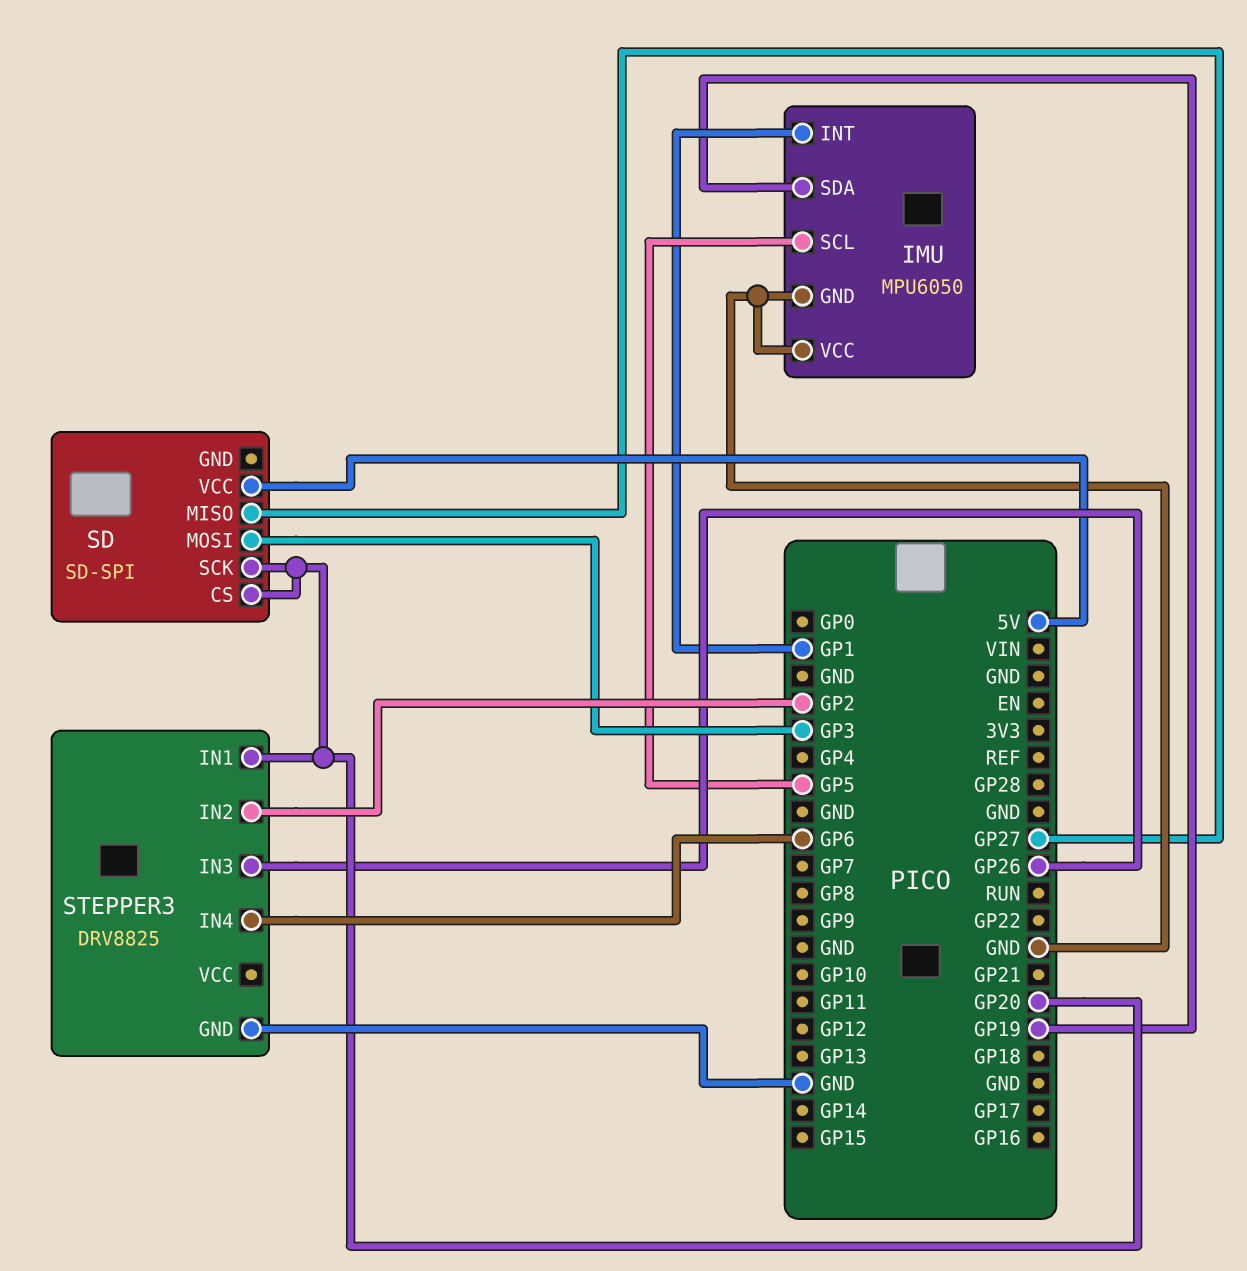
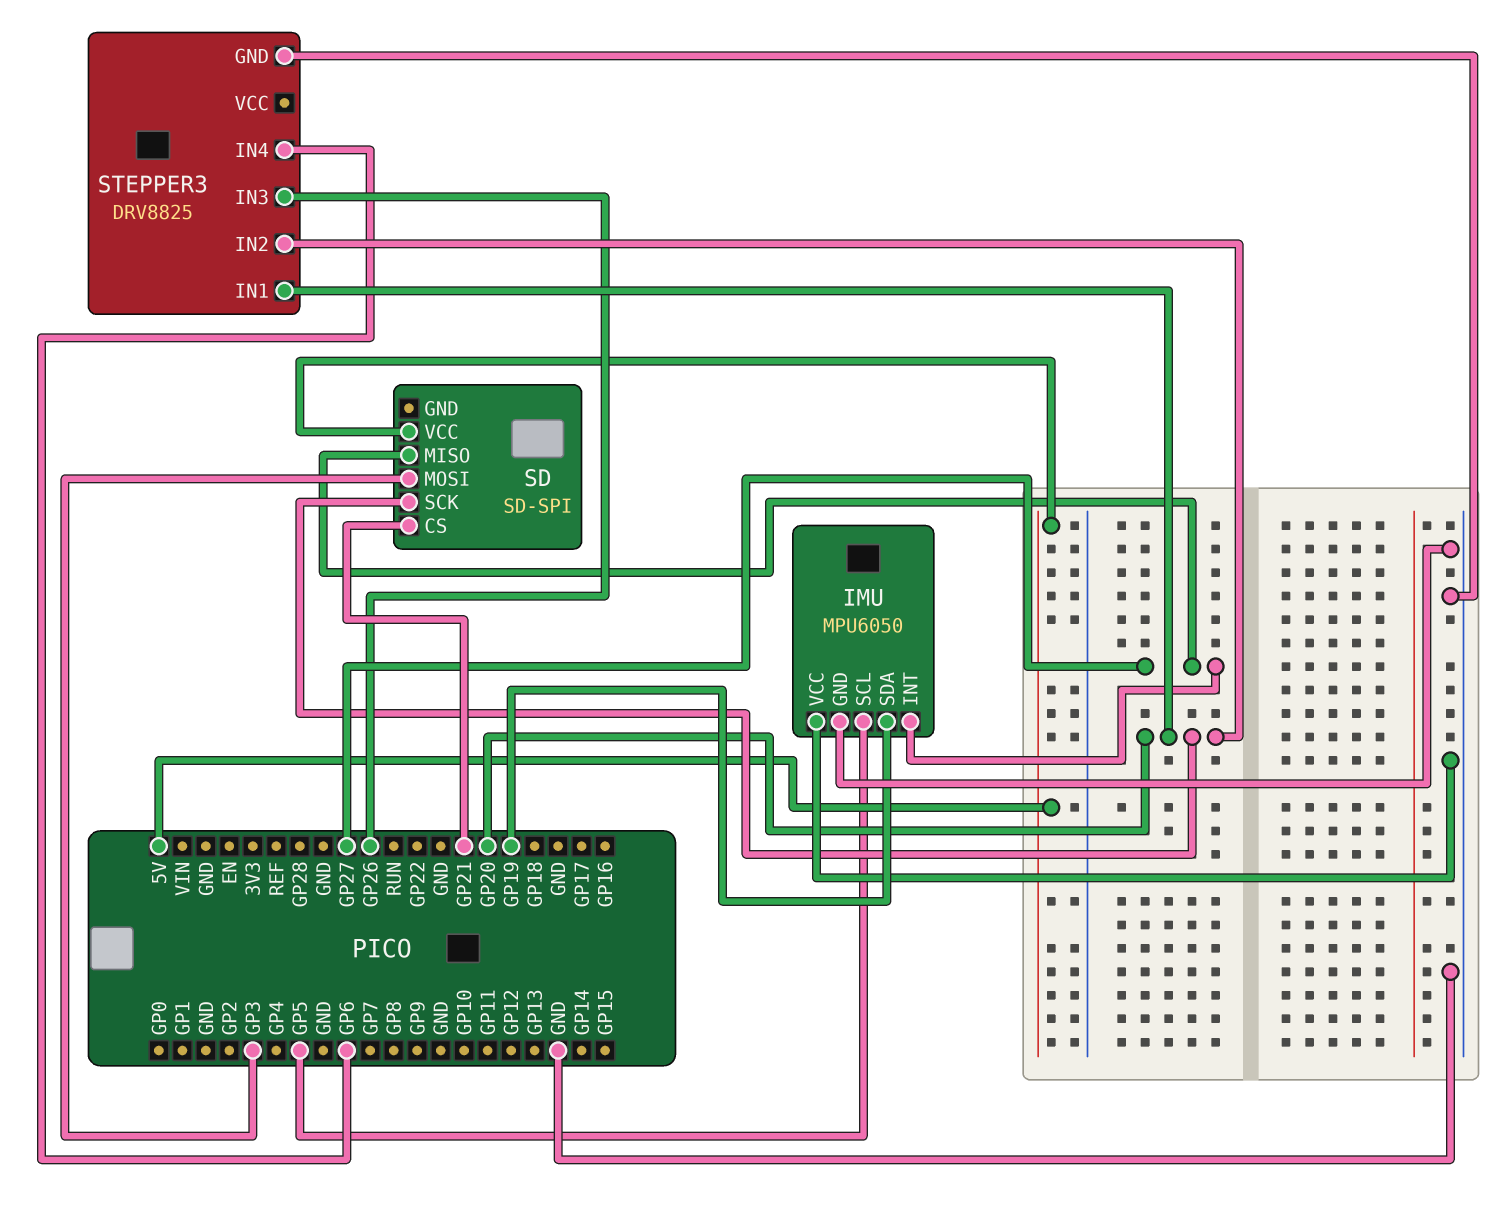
IMU pin INT: GP1 -> GP27
SD pin CS: GP20 -> GP21
STEPPER3 pin IN2: GP2 -> GP20

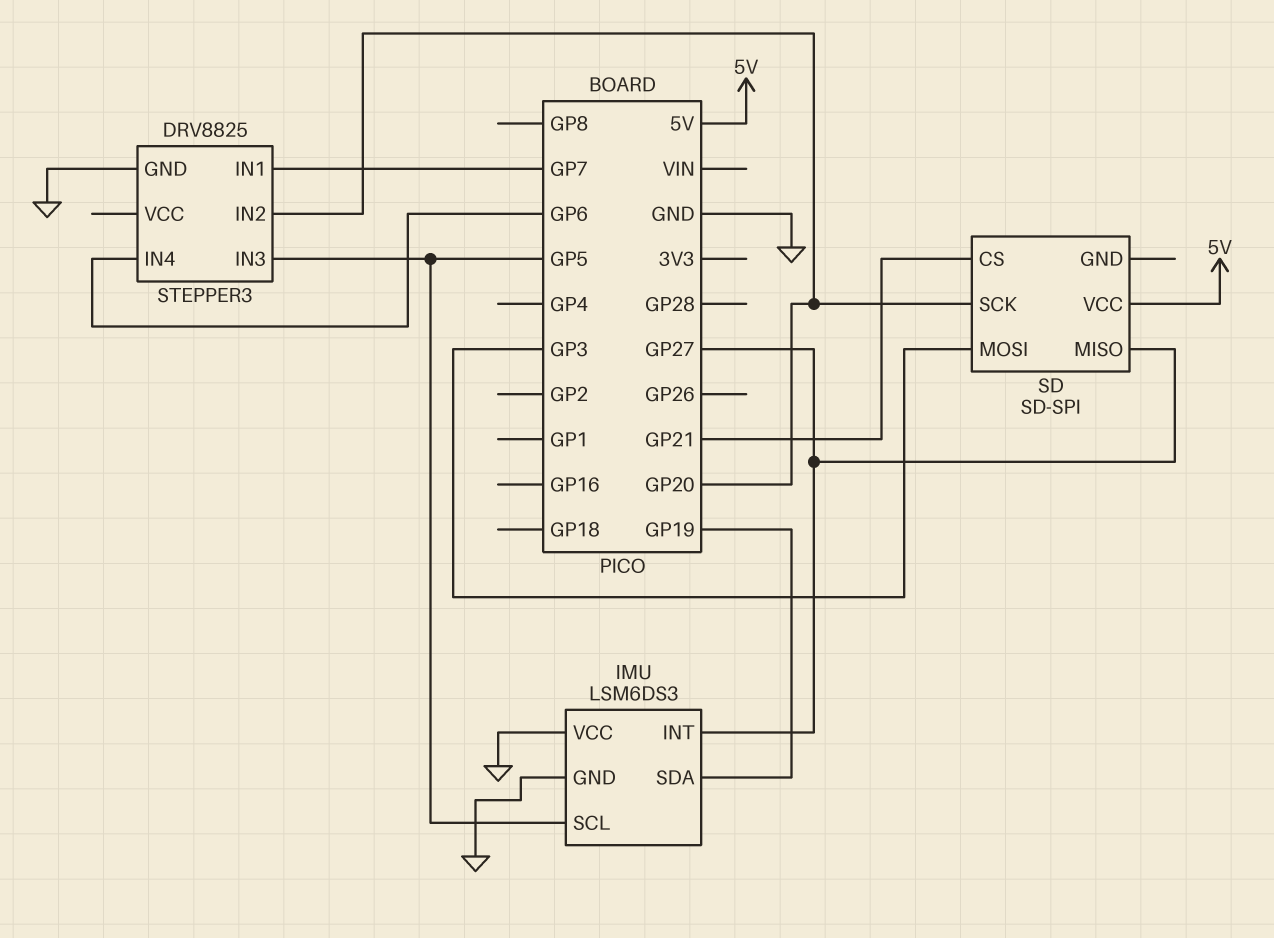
IMU: MPU6050 -> LSM6DS3
STEPPER3 pin IN1: GP20 -> GP7
STEPPER3 pin IN3: GP26 -> GP5

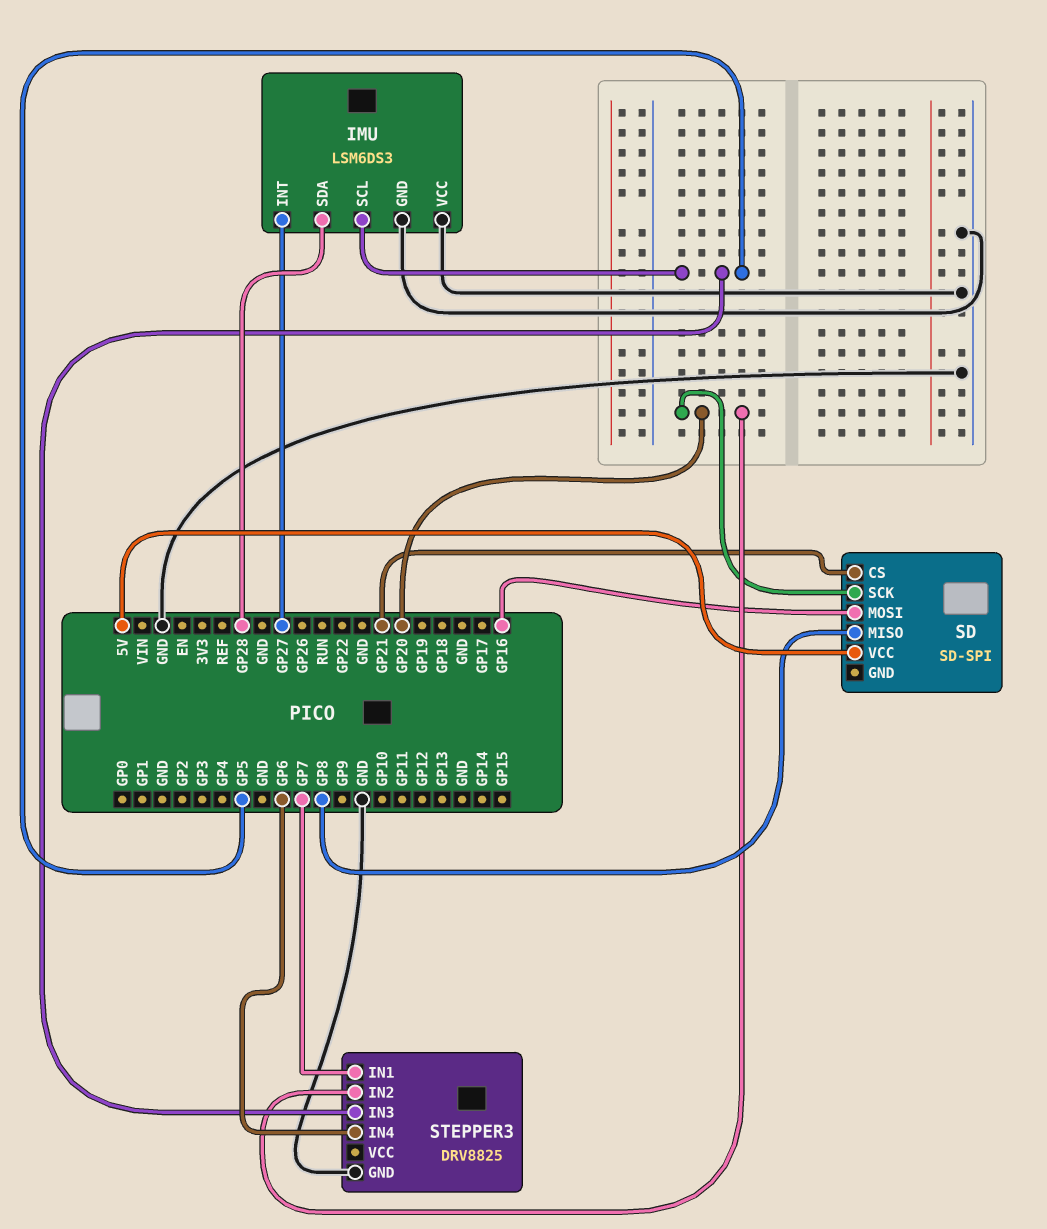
IMU pin SDA: GP19 -> GP28
SD pin MISO: GP27 -> GP8
SD pin MOSI: GP3 -> GP16

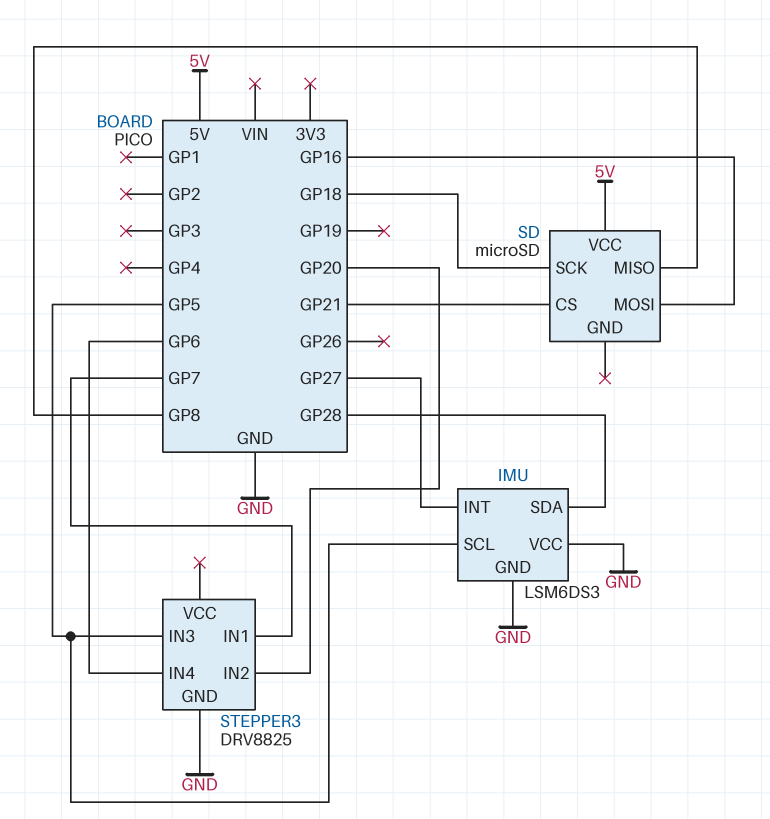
SD: SD-SPI -> microSD
SD pin SCK: GP20 -> GP18

